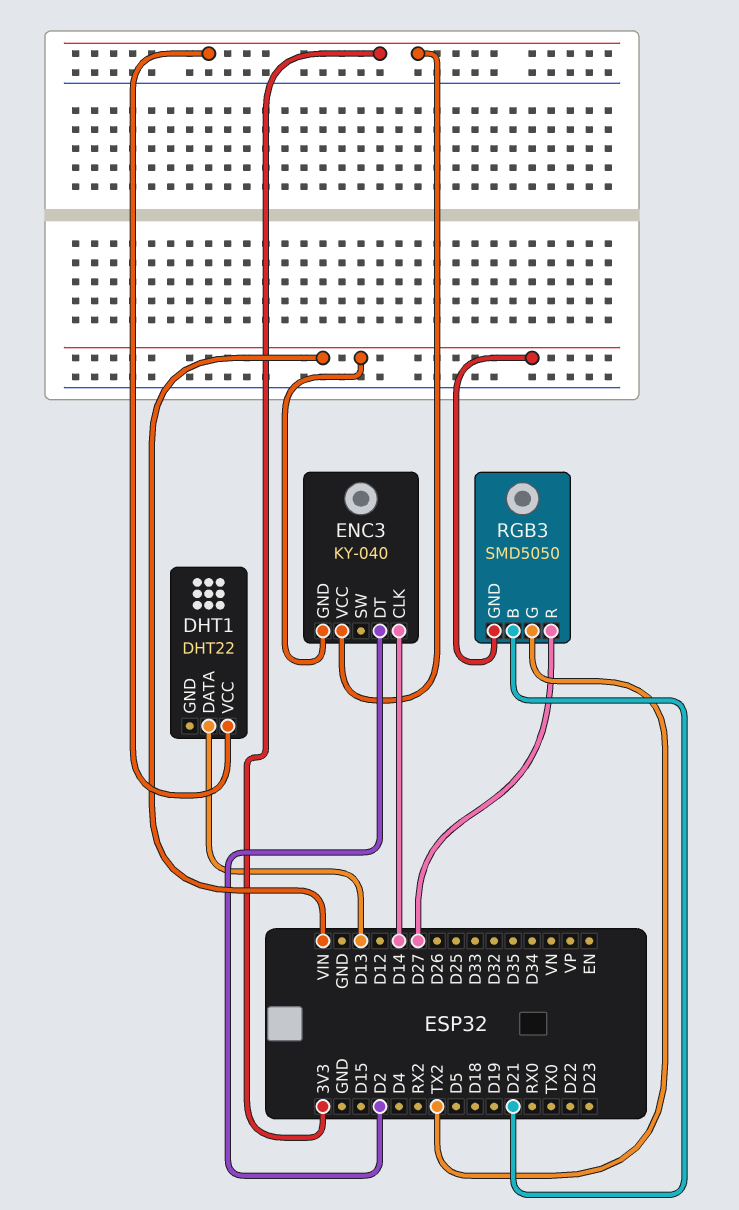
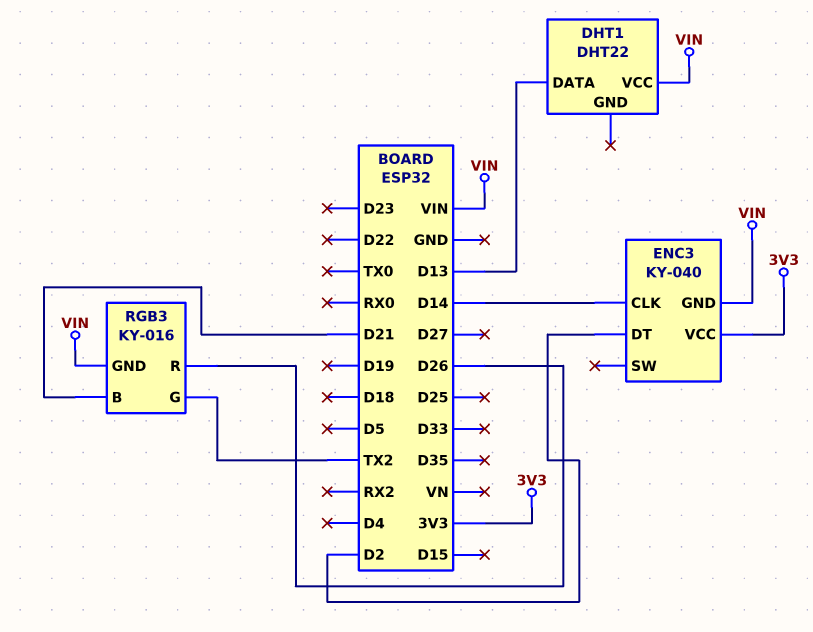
DHT1 pin VCC: 3V3 -> VIN
RGB3: SMD5050 -> KY-016
RGB3 pin R: D27 -> D26

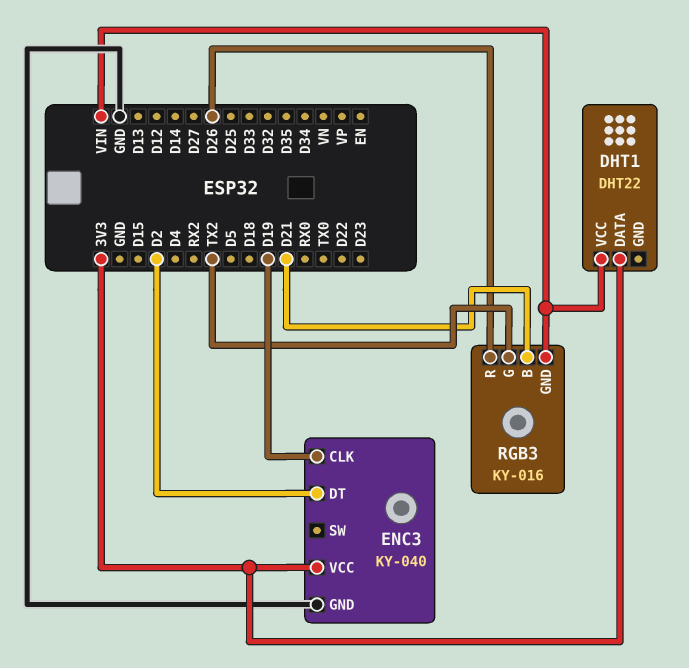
DHT1 pin DATA: D13 -> 3V3
ENC3 pin CLK: D14 -> D19
ENC3 pin GND: VIN -> GND

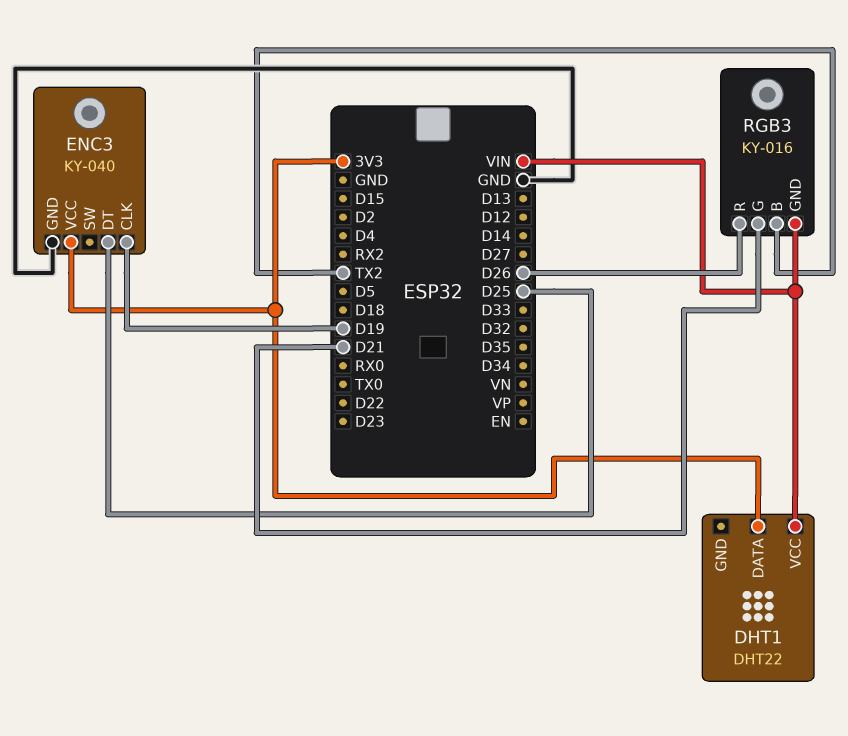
ENC3 pin DT: D2 -> D25
RGB3 pin B: D21 -> TX2
RGB3 pin G: TX2 -> D21

